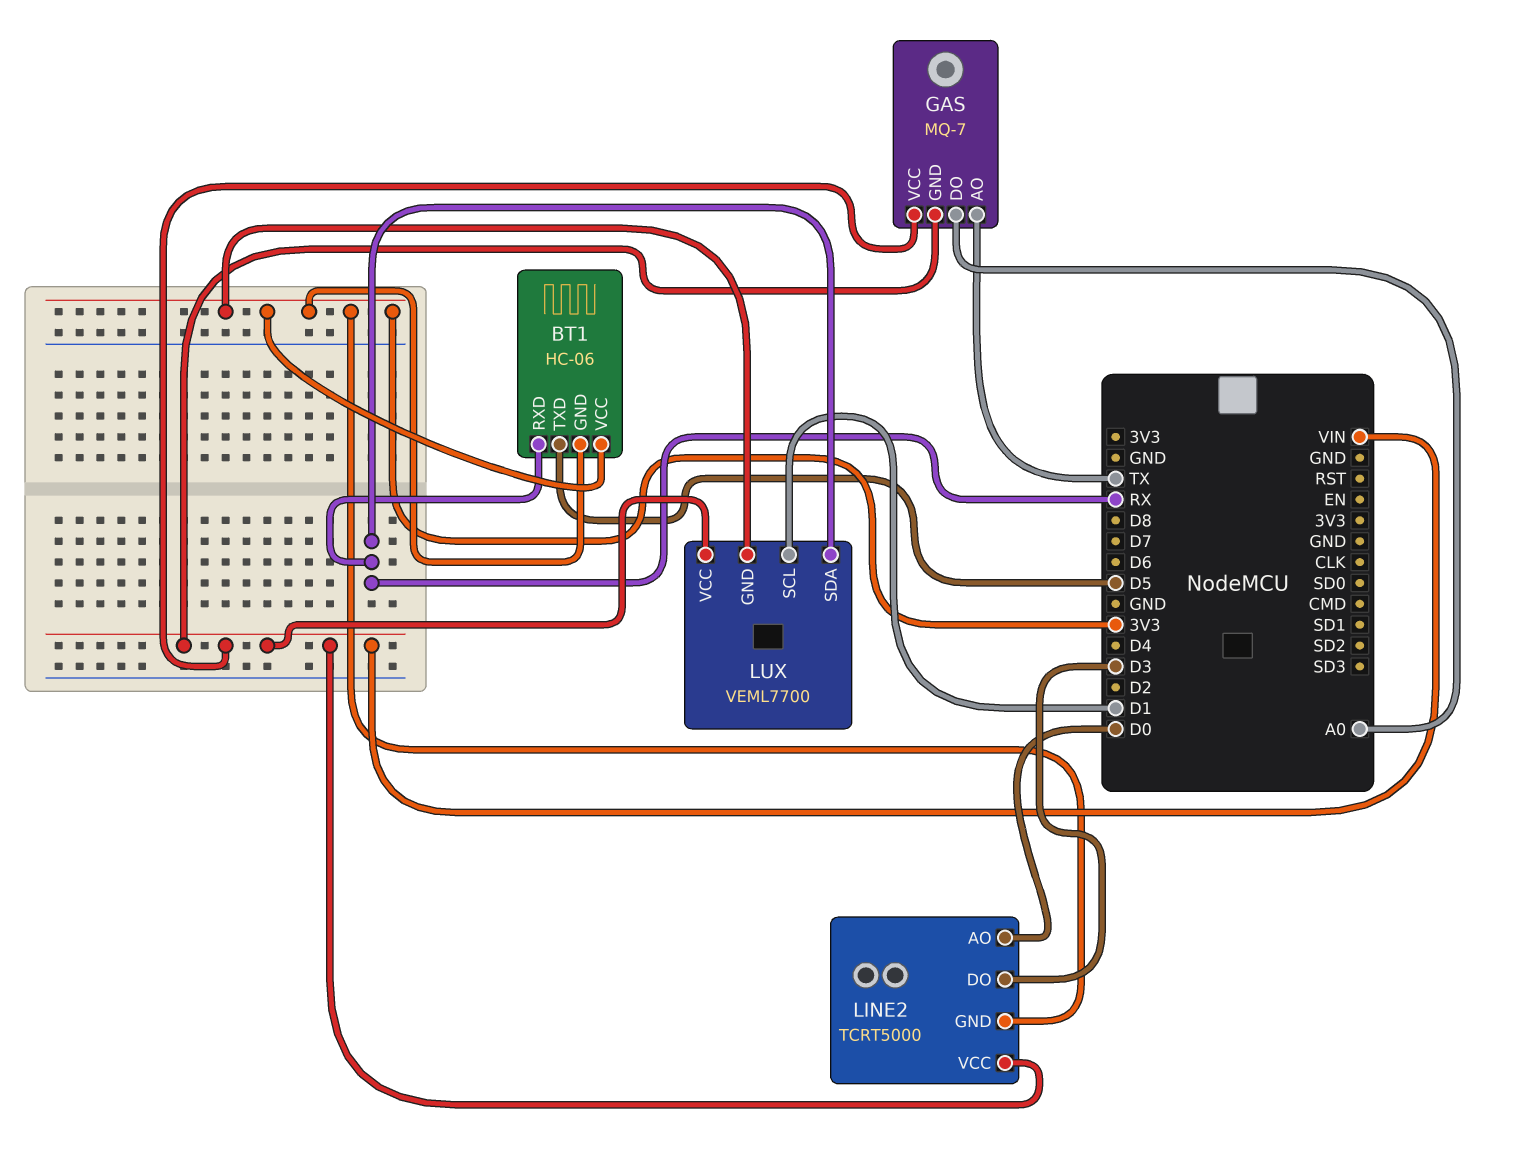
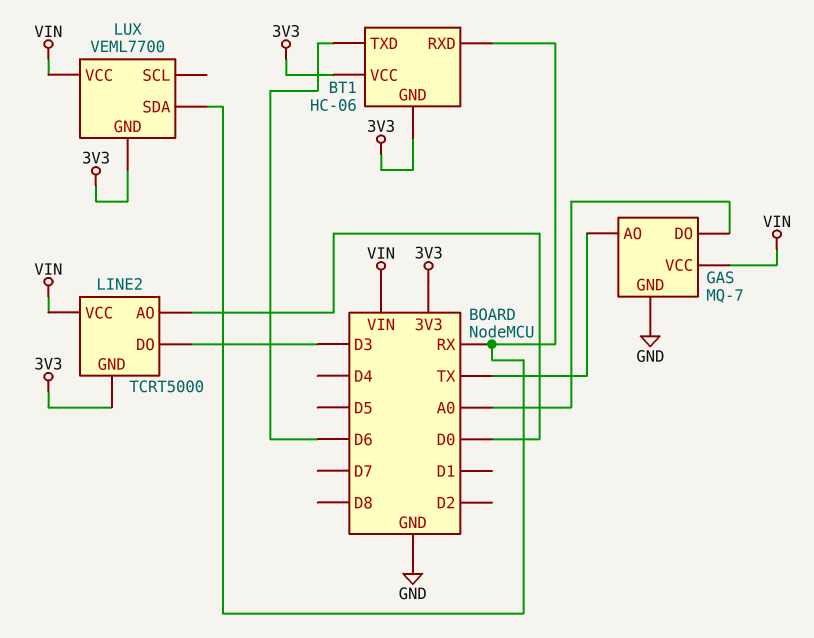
BT1 pin TXD: D5 -> D6
GAS pin GND: VIN -> GND
LUX pin SCL: D1 -> none

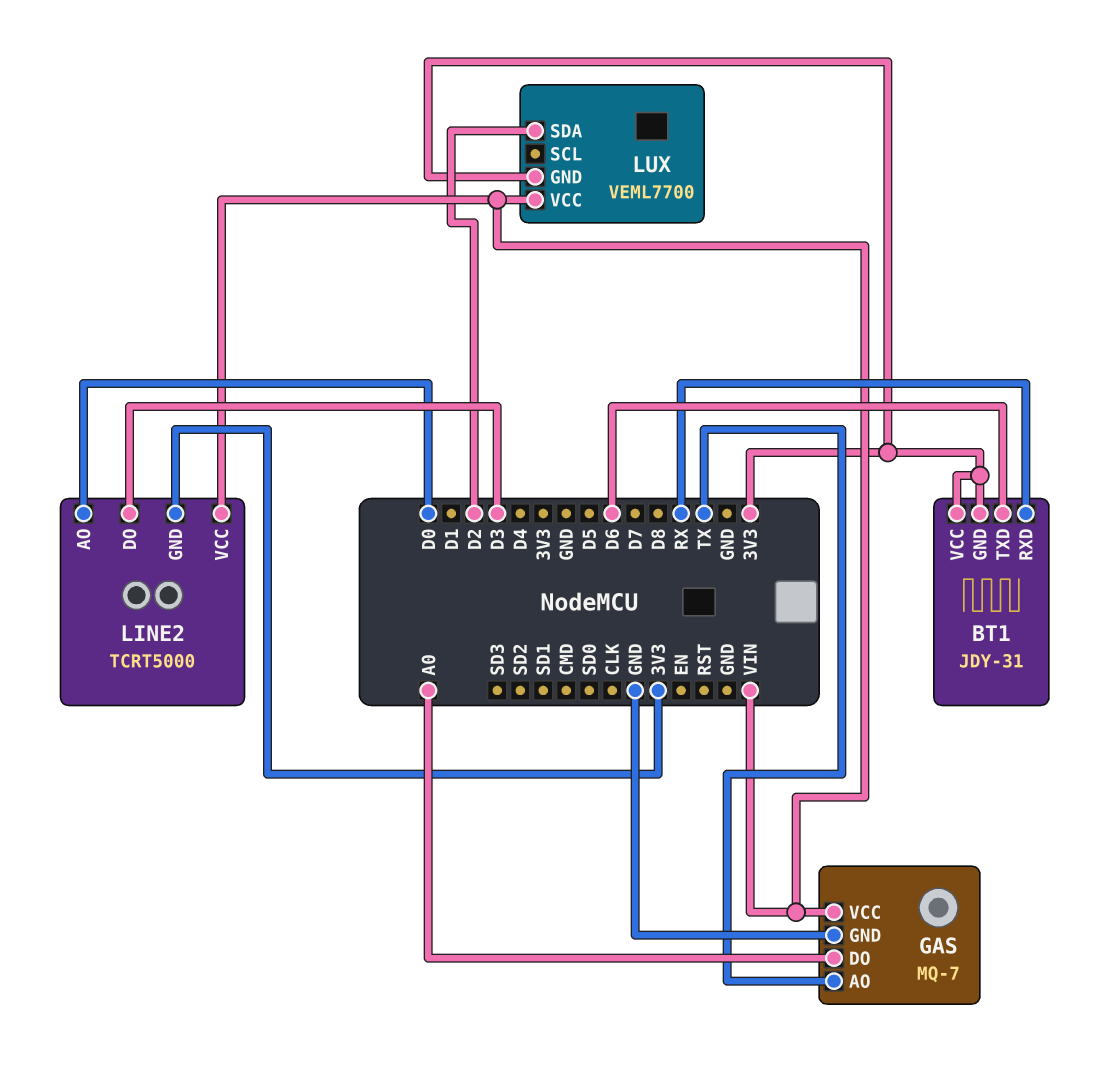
BT1: HC-06 -> JDY-31
LUX pin SDA: RX -> D2

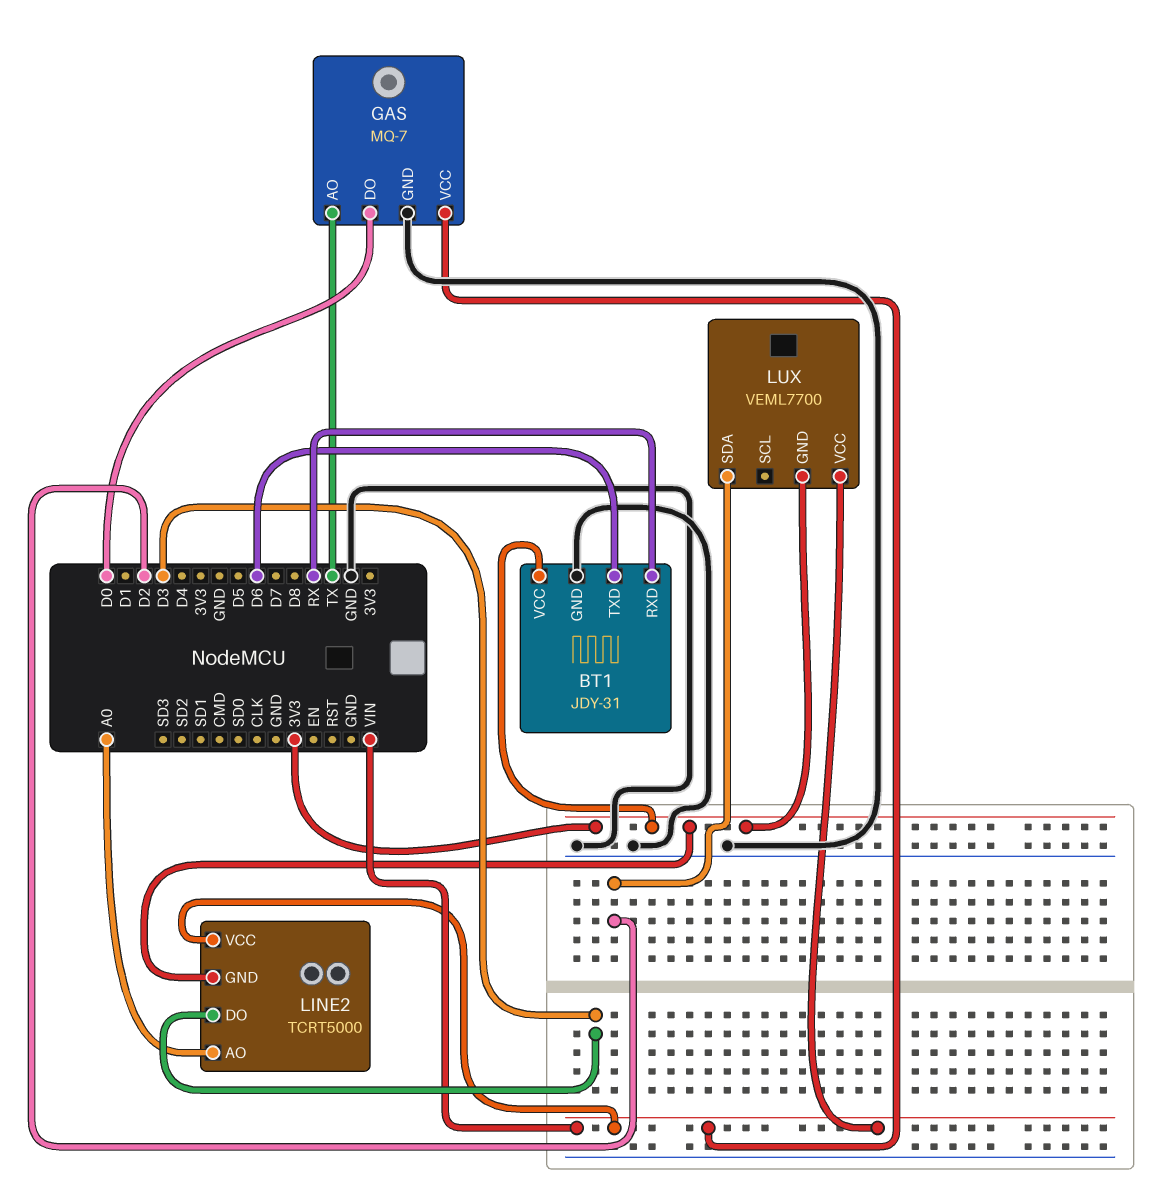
BT1 pin GND: 3V3 -> GND
GAS pin DO: A0 -> D0
LINE2 pin AO: D0 -> A0

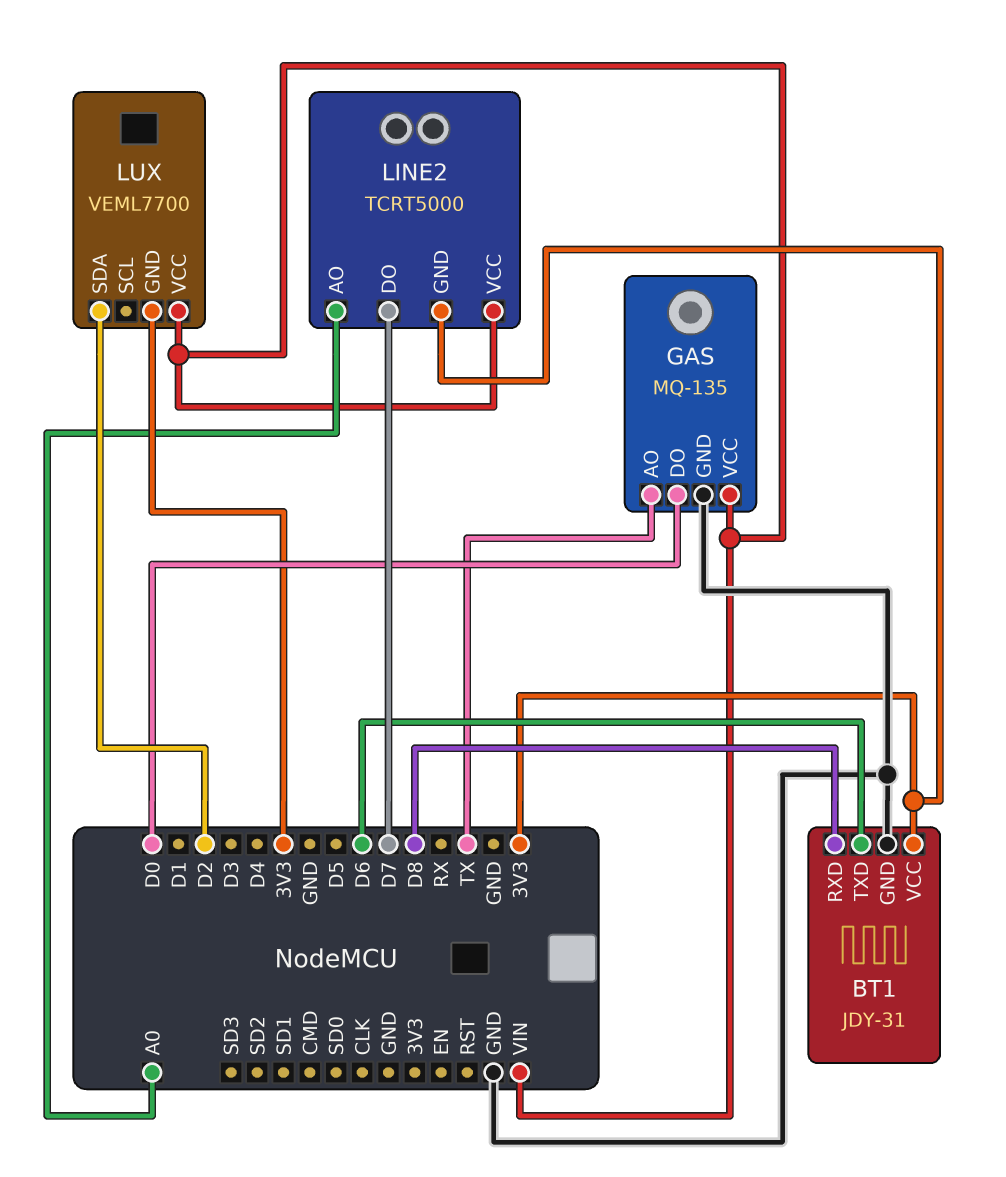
BT1 pin RXD: RX -> D8
GAS: MQ-7 -> MQ-135
LINE2 pin DO: D3 -> D7

